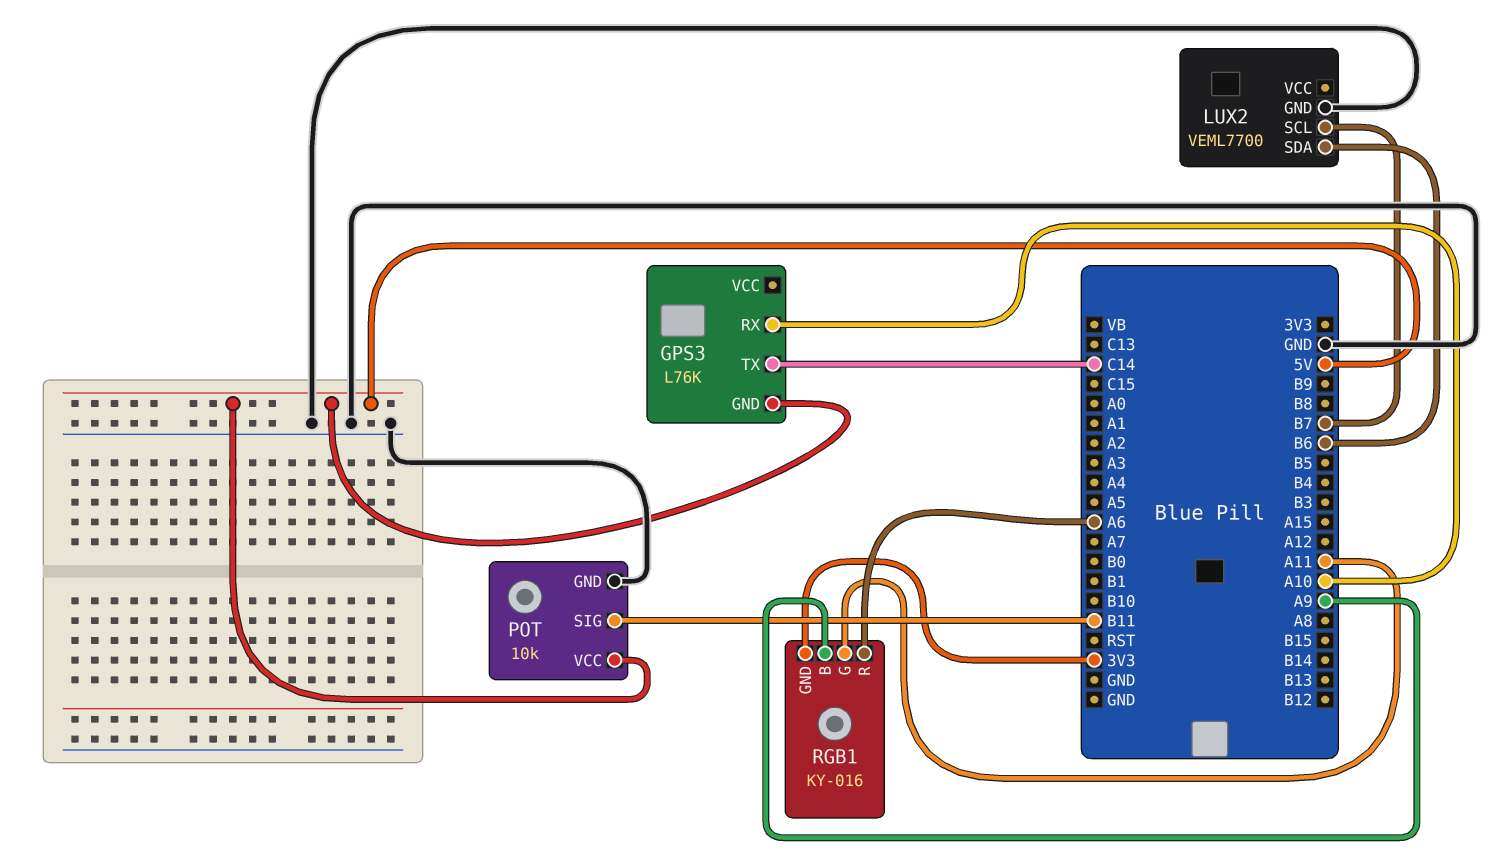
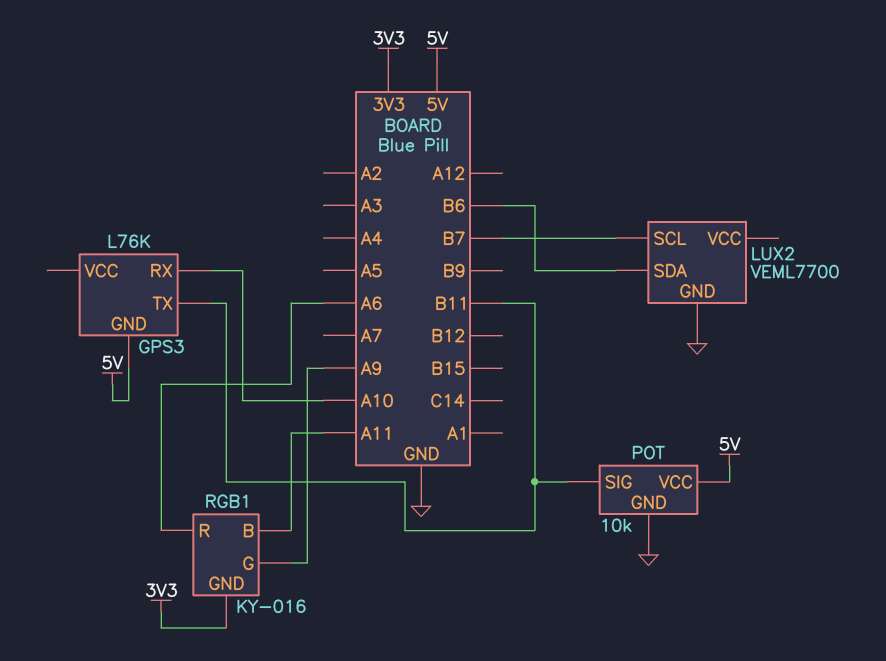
GPS3 pin TX: C14 -> B11
RGB1 pin B: A9 -> A11
RGB1 pin G: A11 -> A9

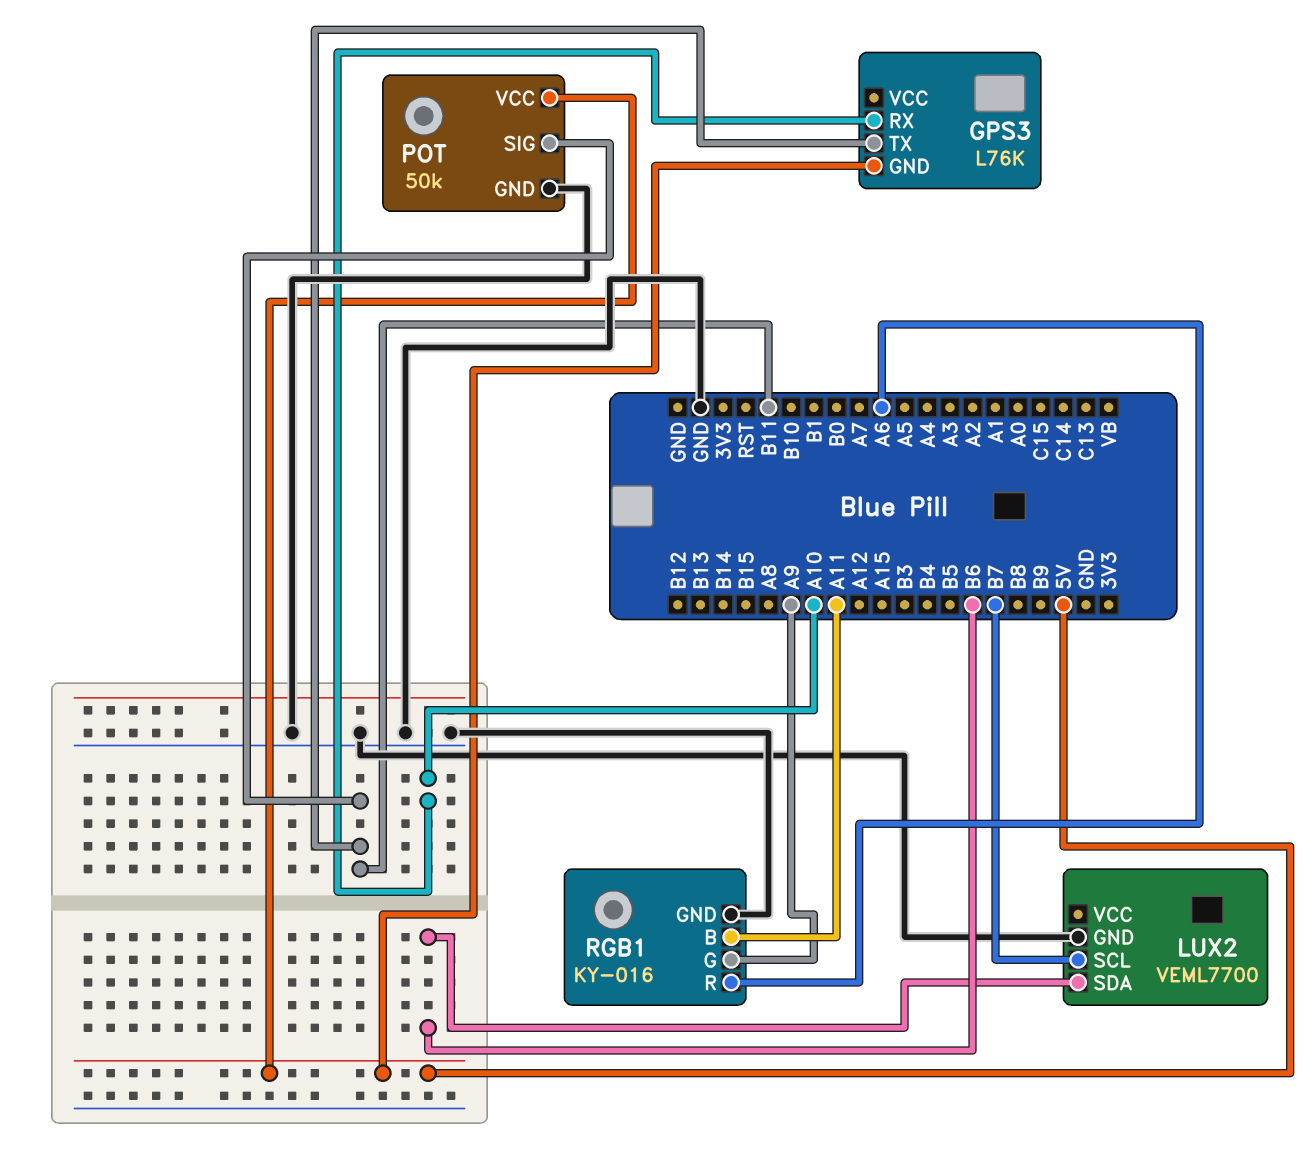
POT: 10k -> 50k
RGB1 pin GND: 3V3 -> GND

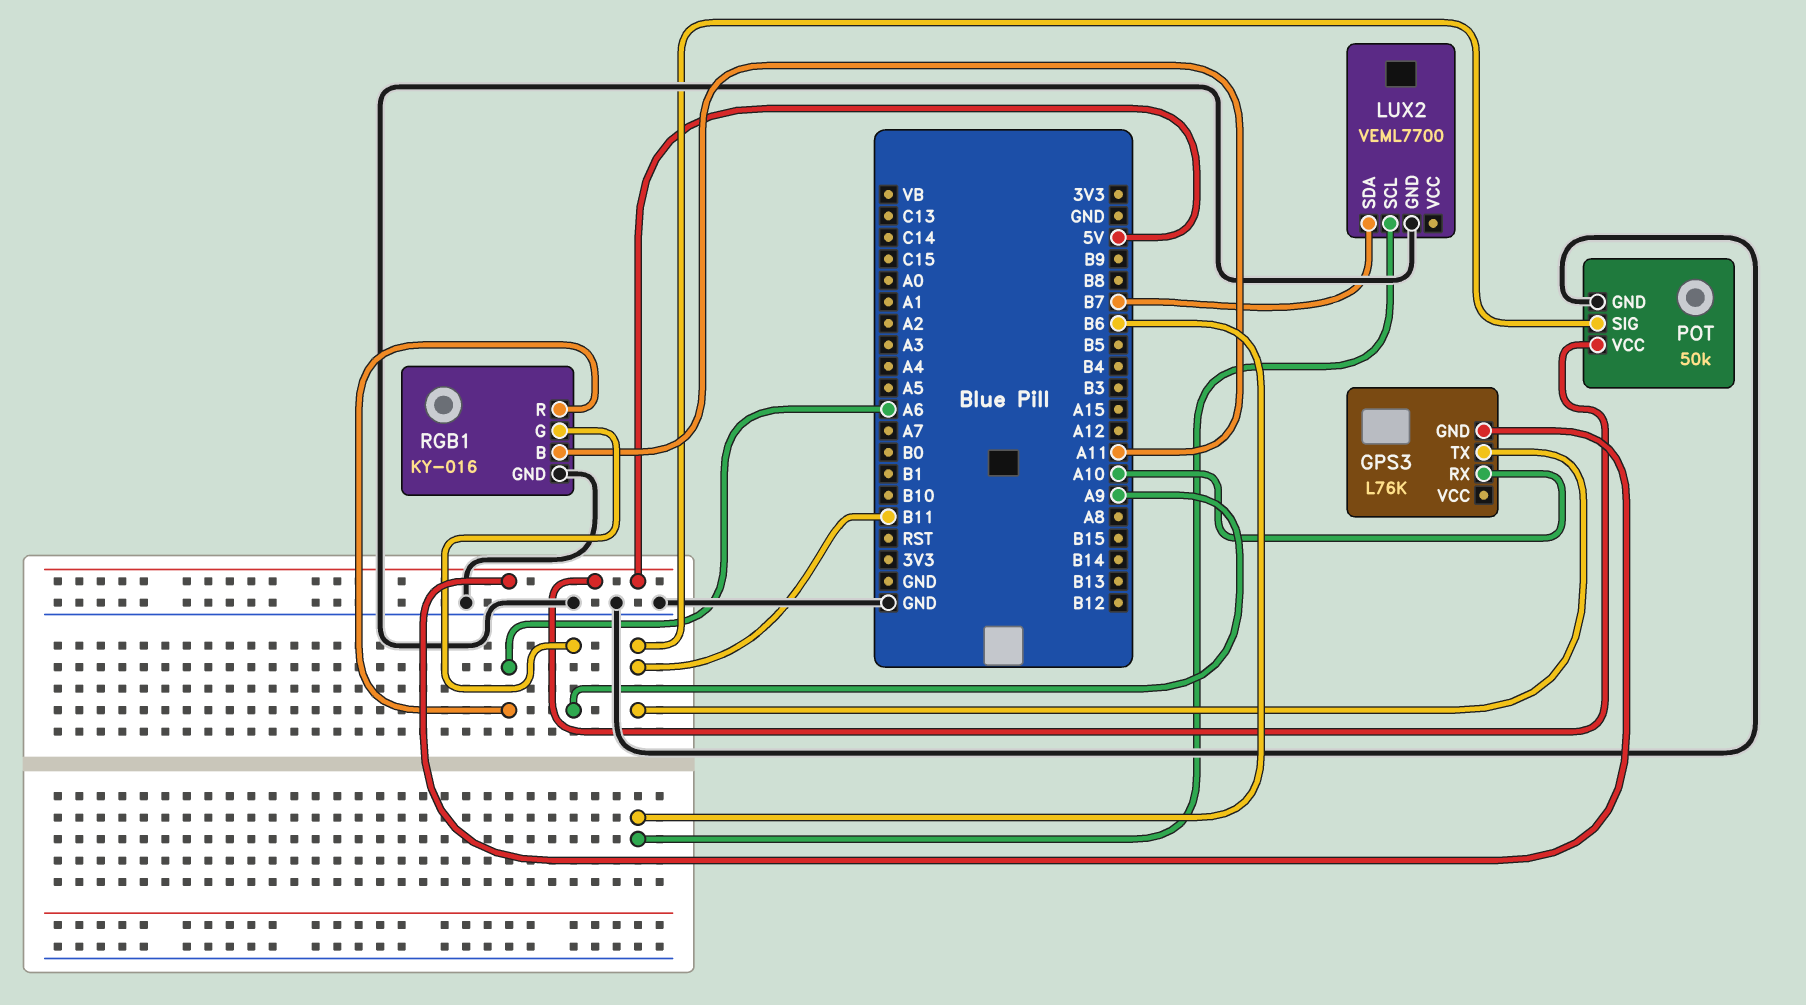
LUX2 pin SCL: B7 -> B6
LUX2 pin SDA: B6 -> B7

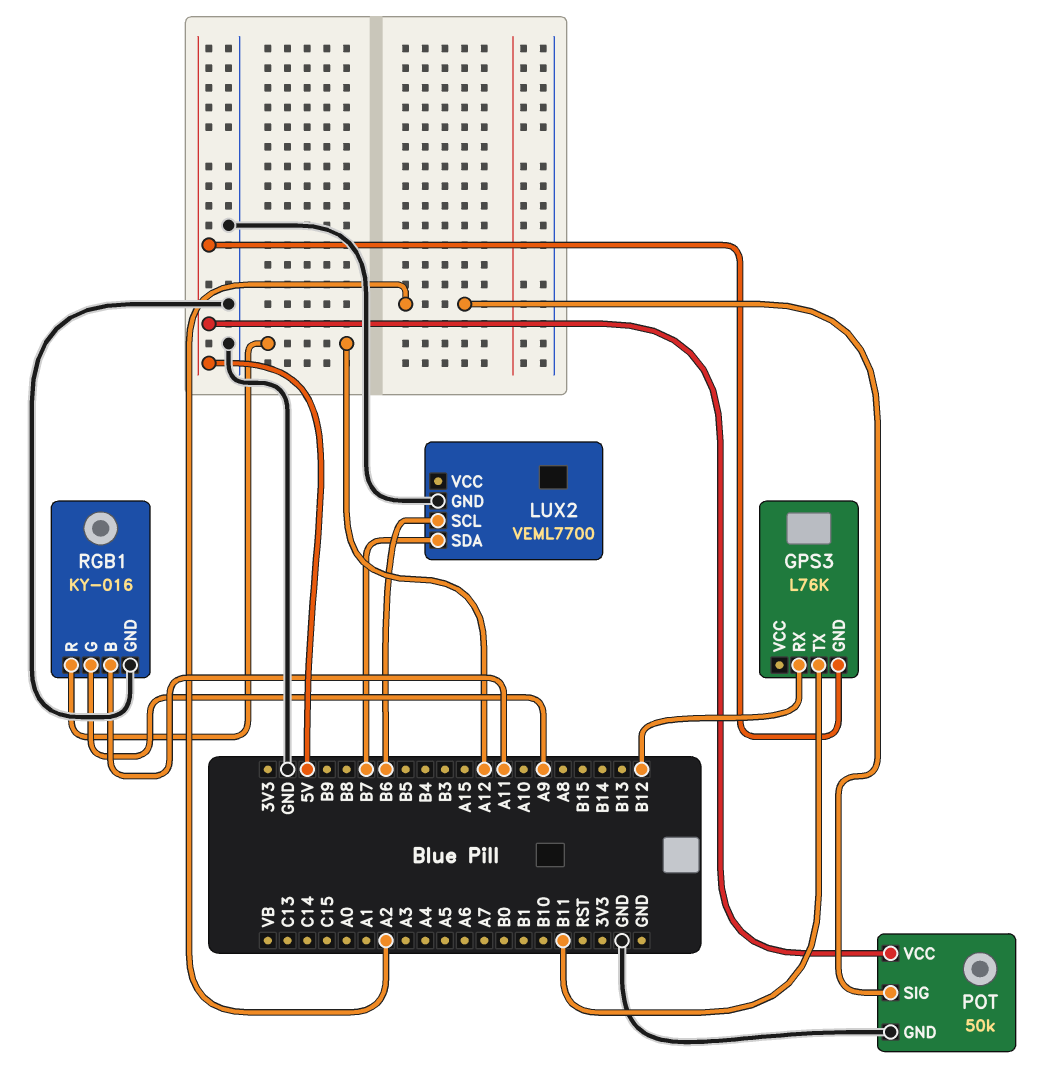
GPS3 pin RX: A10 -> B12
POT pin SIG: B11 -> A2
RGB1 pin R: A6 -> A12

